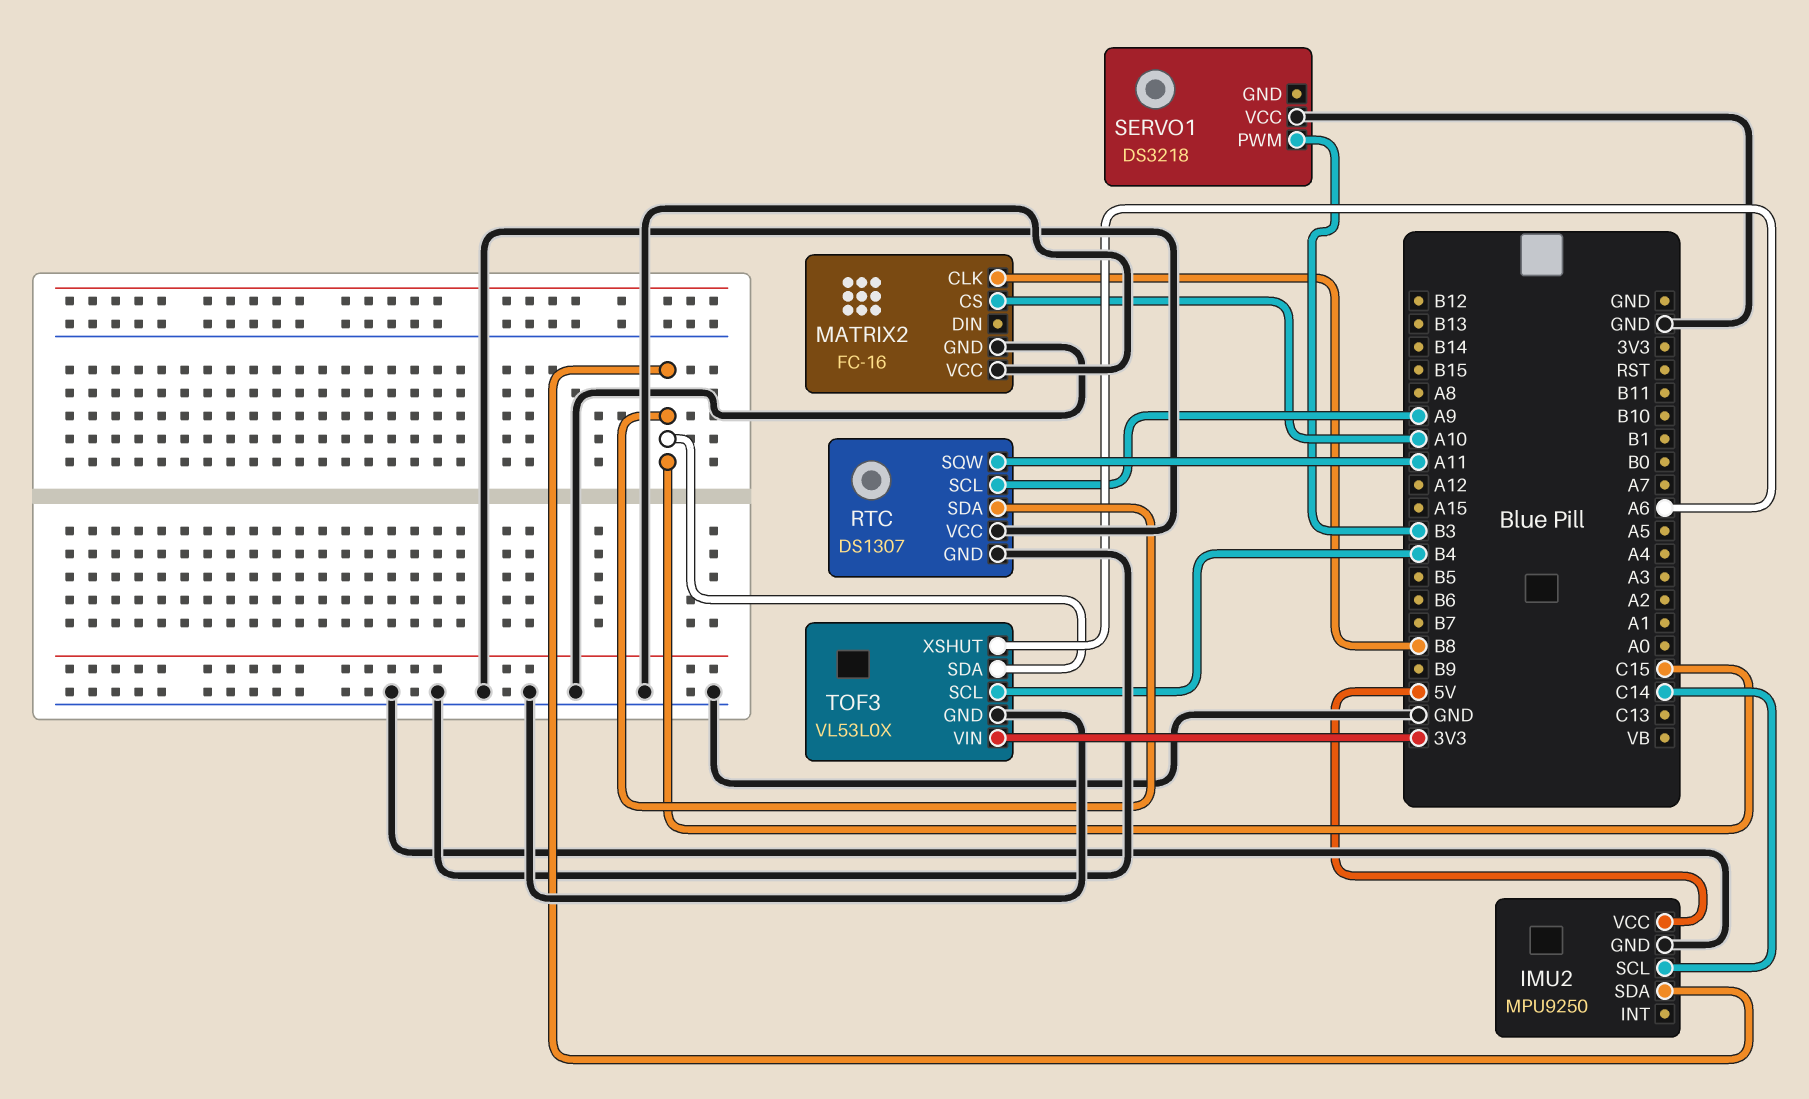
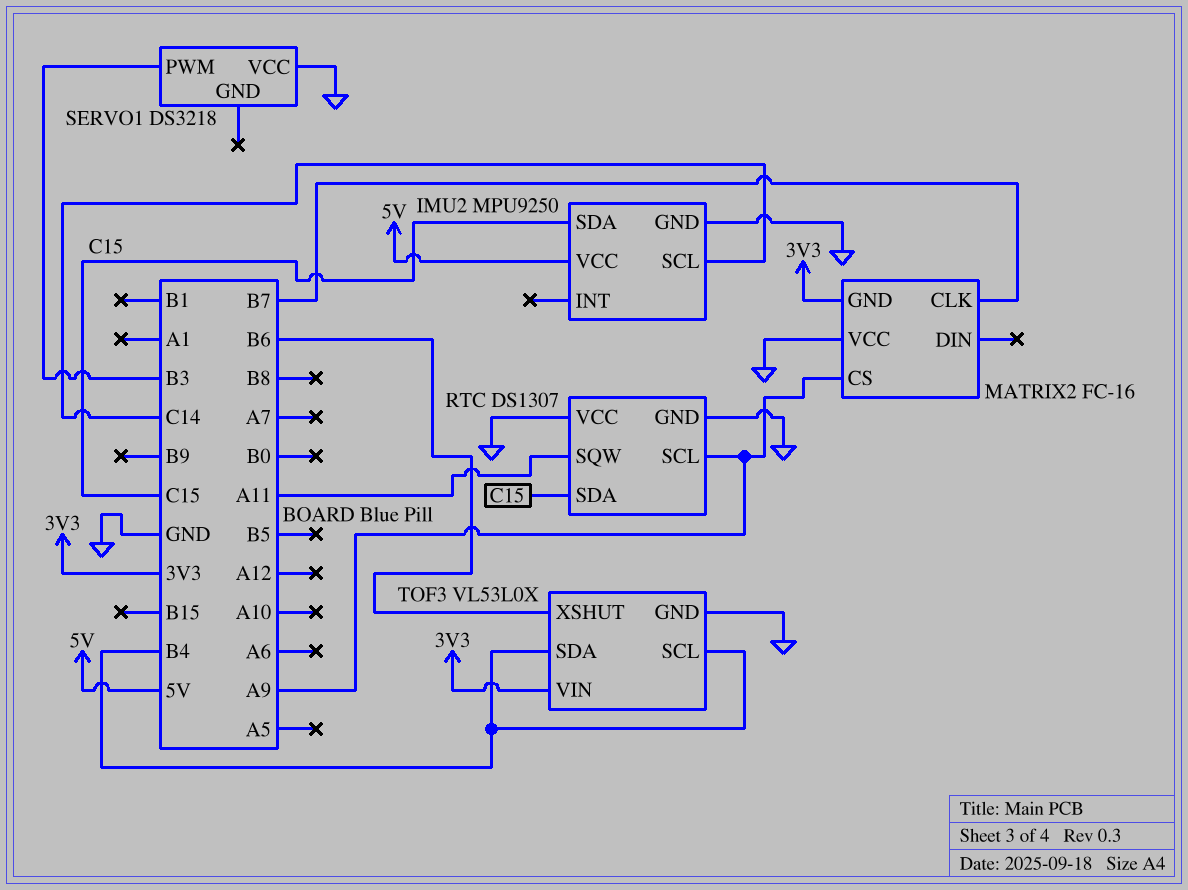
MATRIX2 pin CLK: B8 -> B7
MATRIX2 pin CS: A10 -> A9
MATRIX2 pin GND: GND -> 3V3
TOF3 pin SDA: C15 -> B4
TOF3 pin XSHUT: A6 -> B6

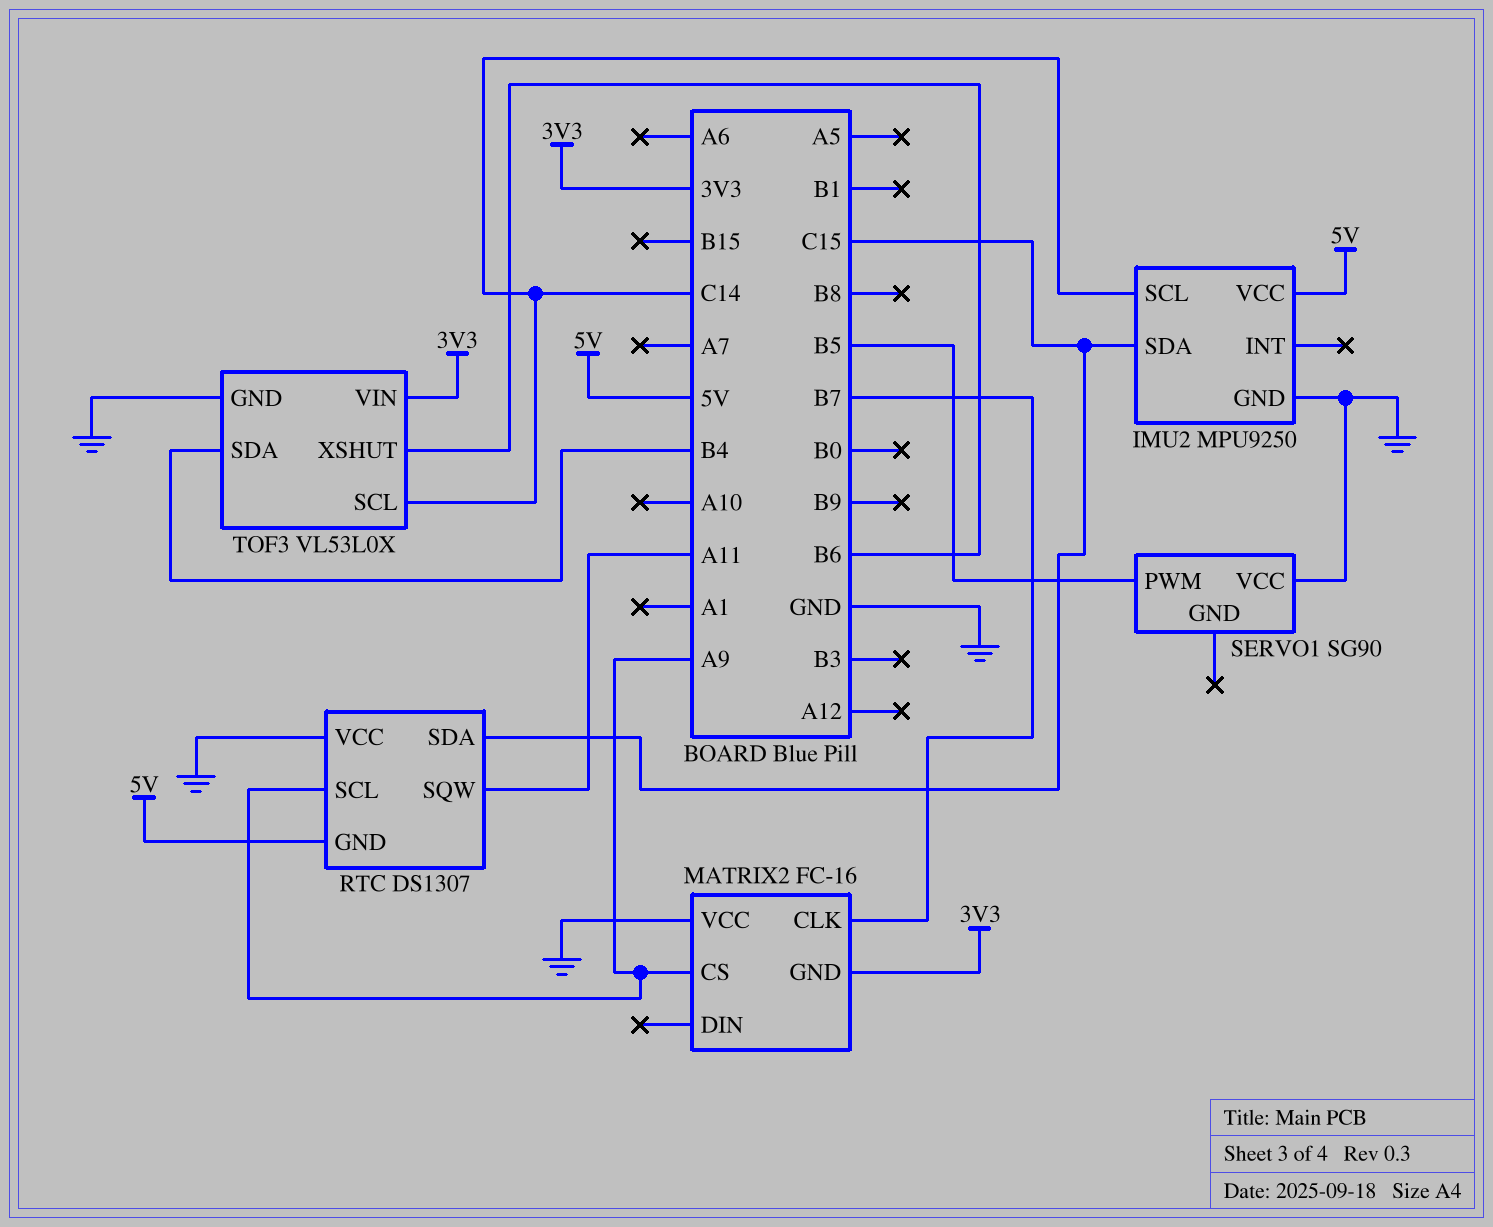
RTC pin GND: GND -> 5V
SERVO1: DS3218 -> SG90
SERVO1 pin PWM: B3 -> B5
TOF3 pin SCL: B4 -> C14

